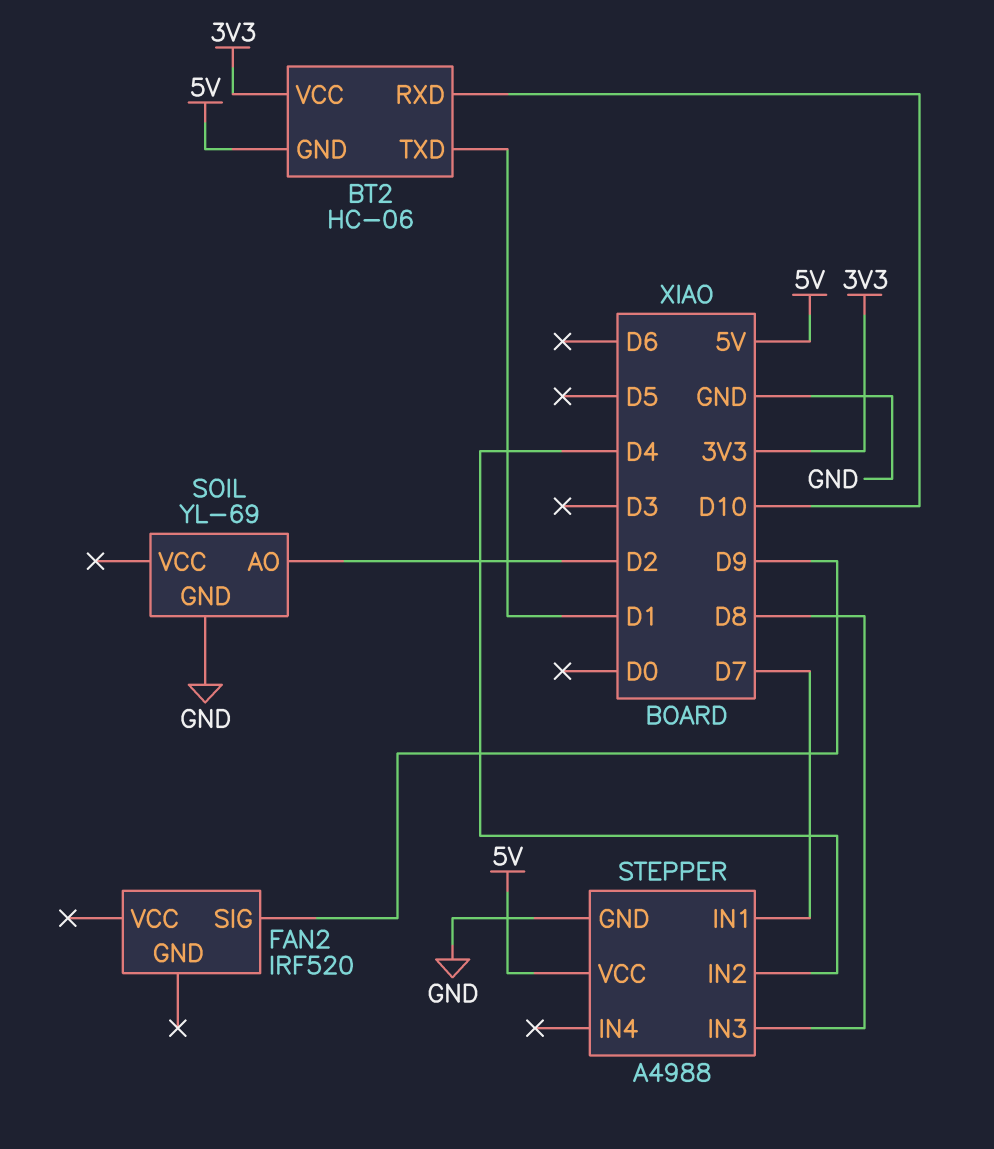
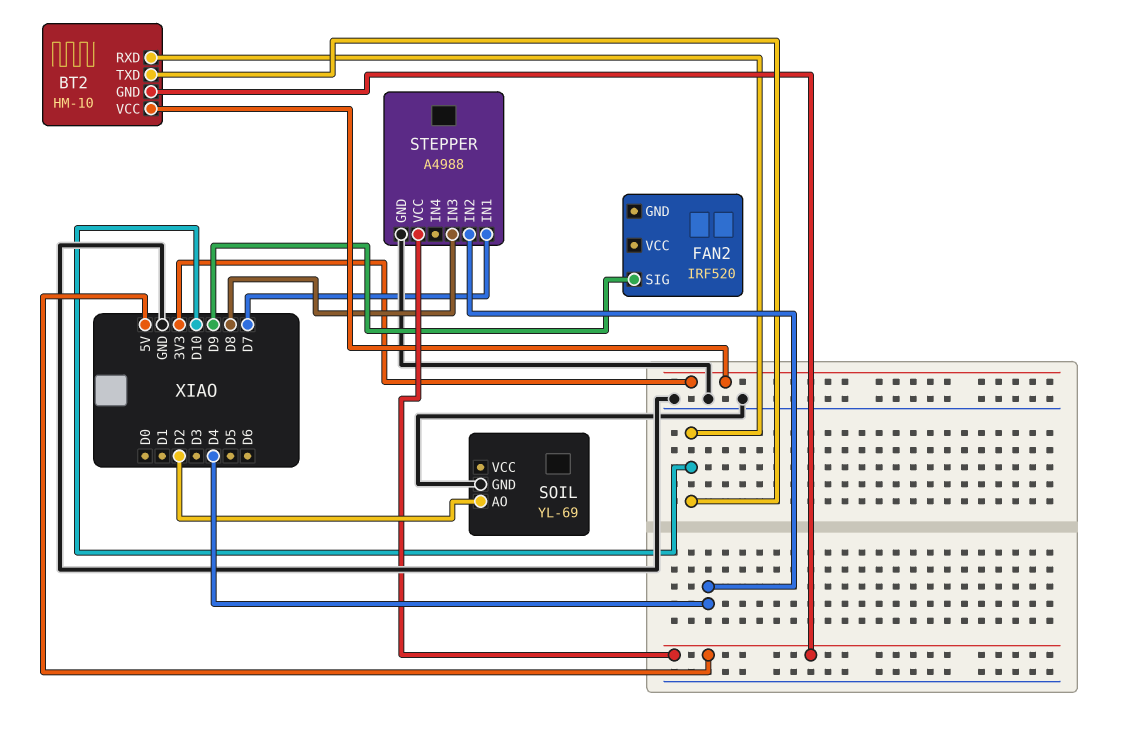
BT2: HC-06 -> HM-10
BT2 pin TXD: D1 -> D10

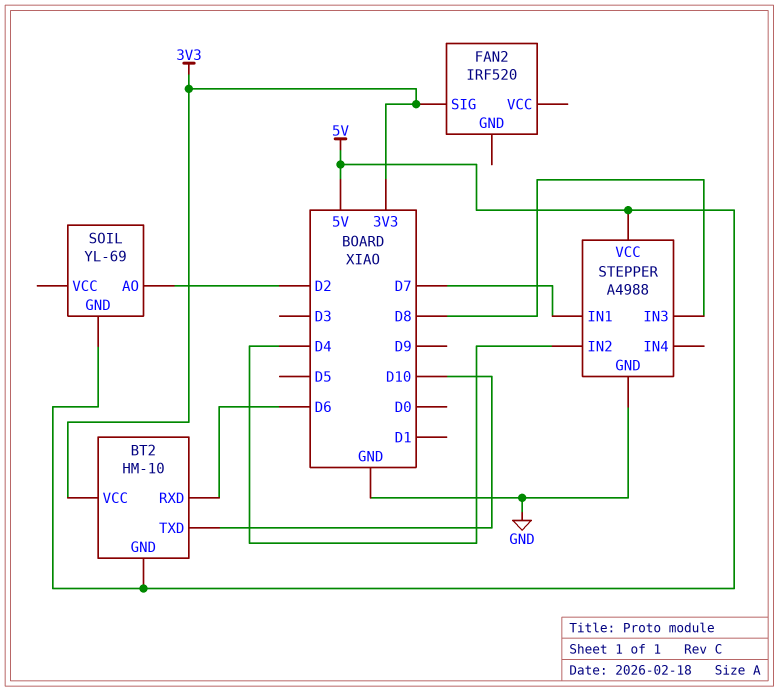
BT2 pin RXD: D10 -> D6
FAN2 pin SIG: D9 -> 3V3
SOIL pin GND: GND -> 5V

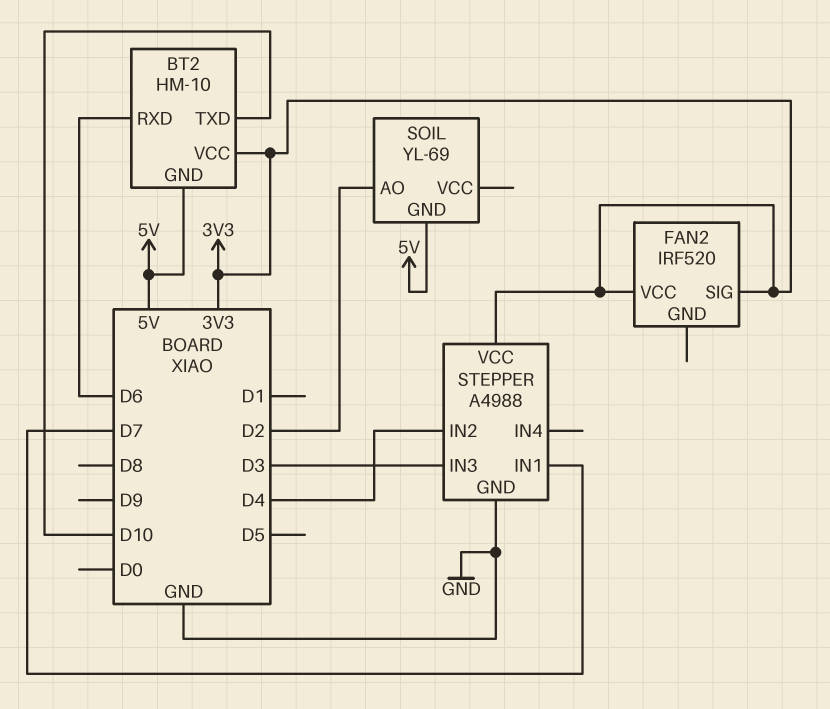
FAN2 pin VCC: none -> 3V3
STEPPER pin IN3: D8 -> D3
STEPPER pin VCC: 5V -> 3V3

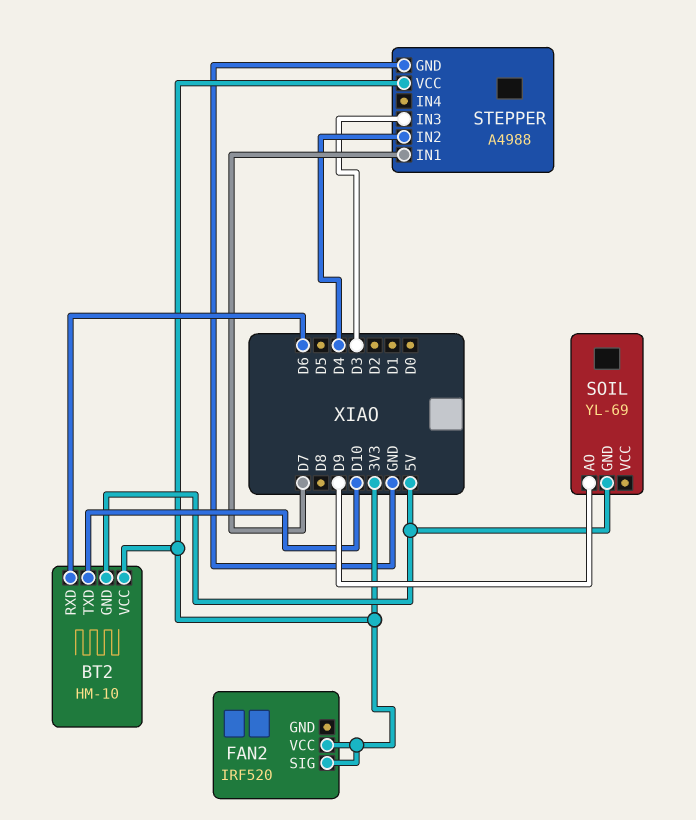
SOIL pin AO: D2 -> D9

